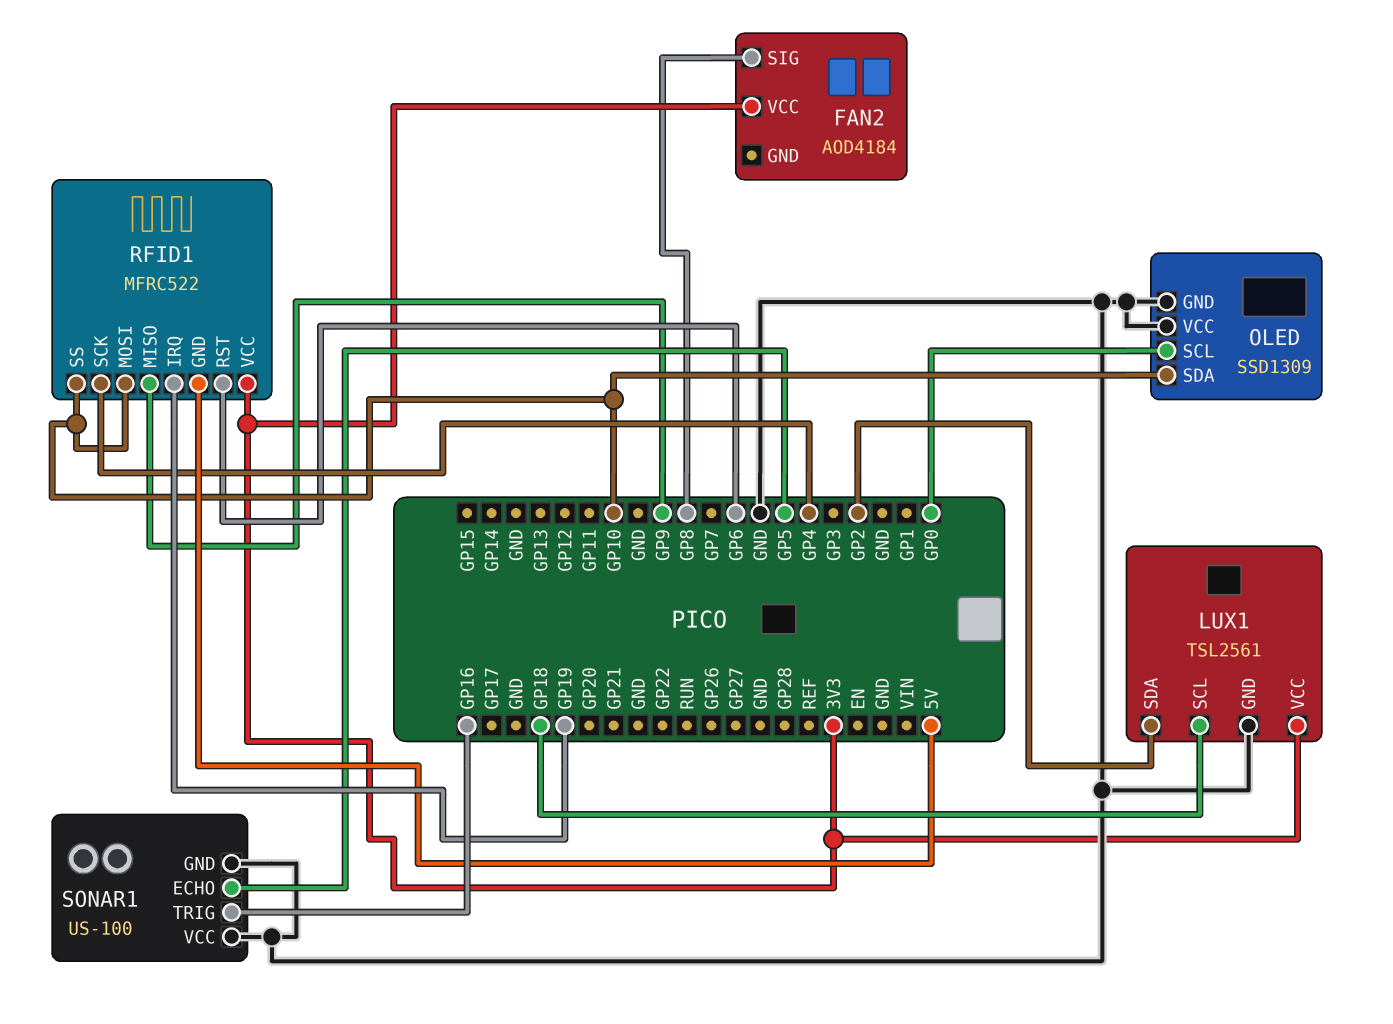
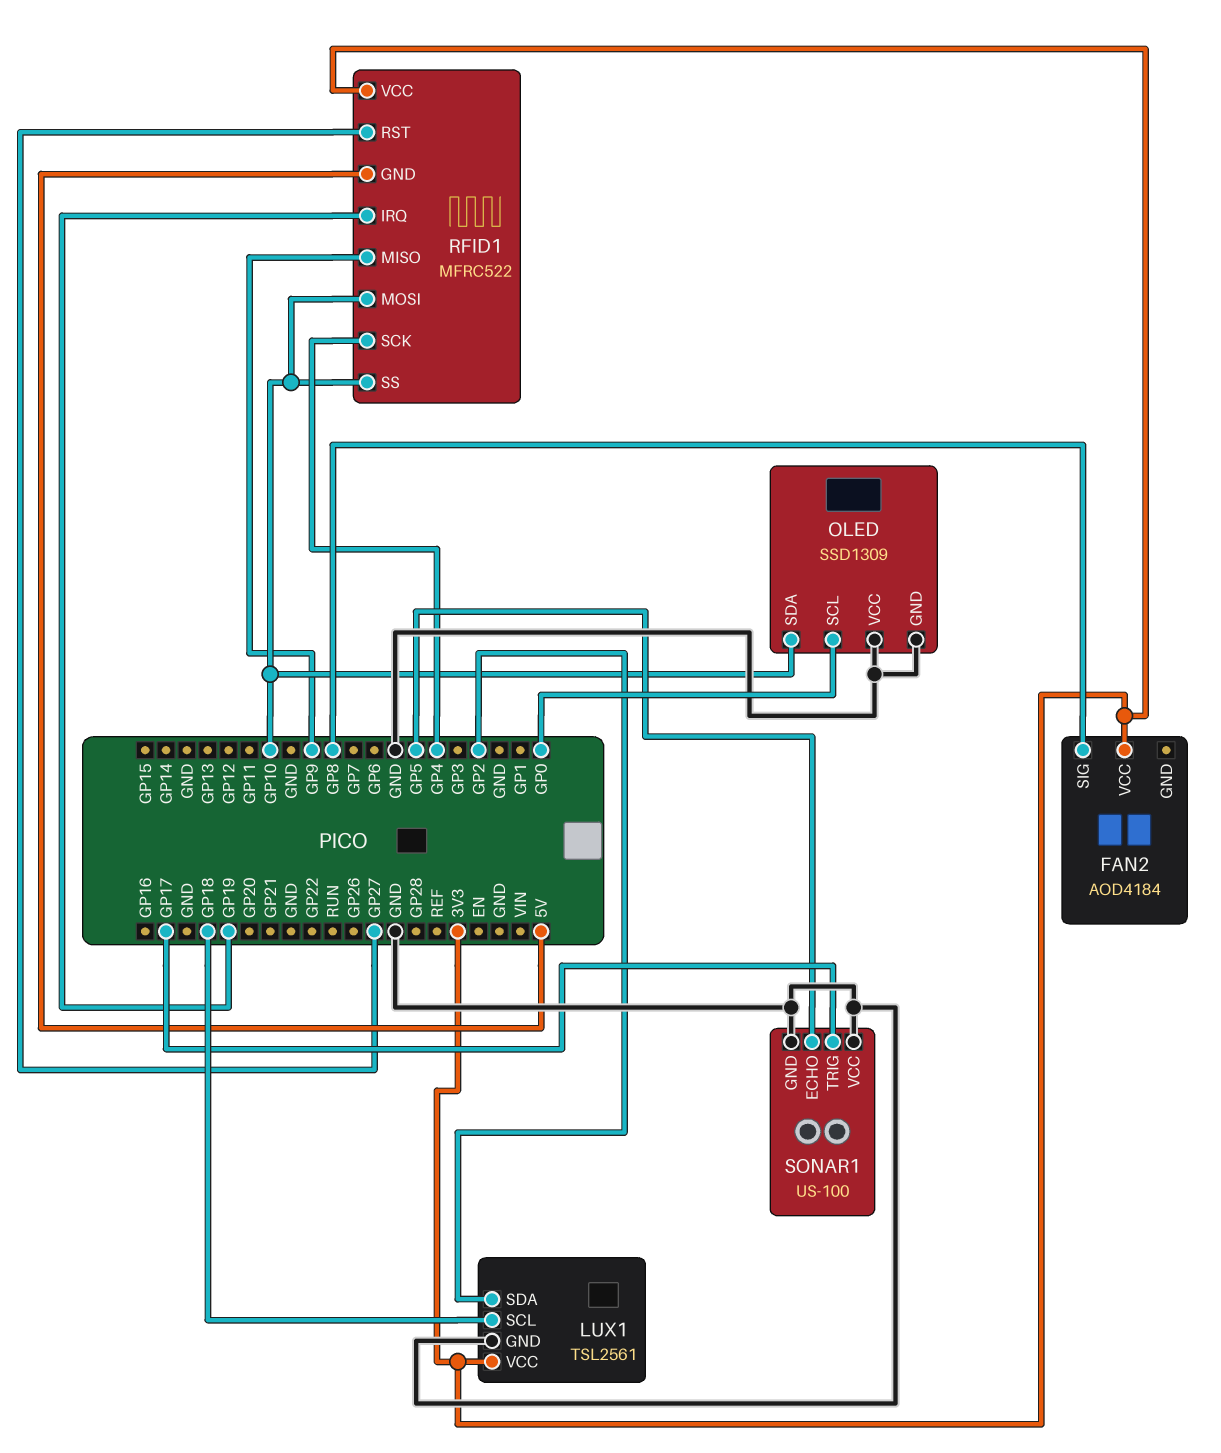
RFID1 pin RST: GP6 -> GP27
SONAR1 pin TRIG: GP16 -> GP17

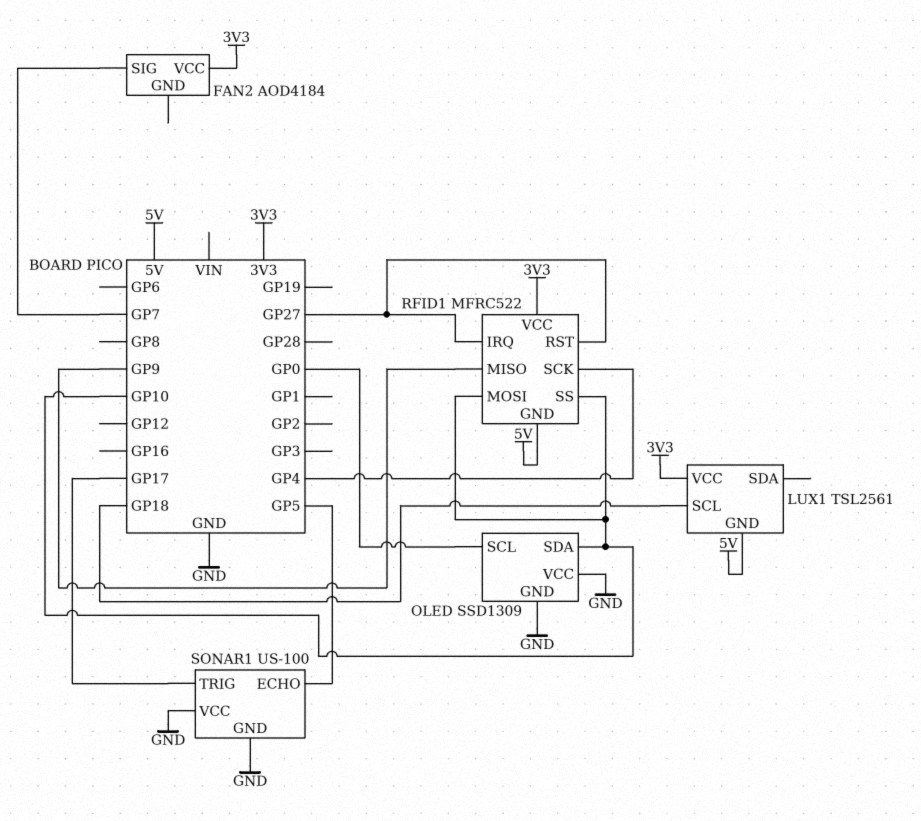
FAN2 pin SIG: GP8 -> GP7
LUX1 pin GND: GND -> 5V
LUX1 pin SDA: GP2 -> none
RFID1 pin IRQ: GP19 -> GP27

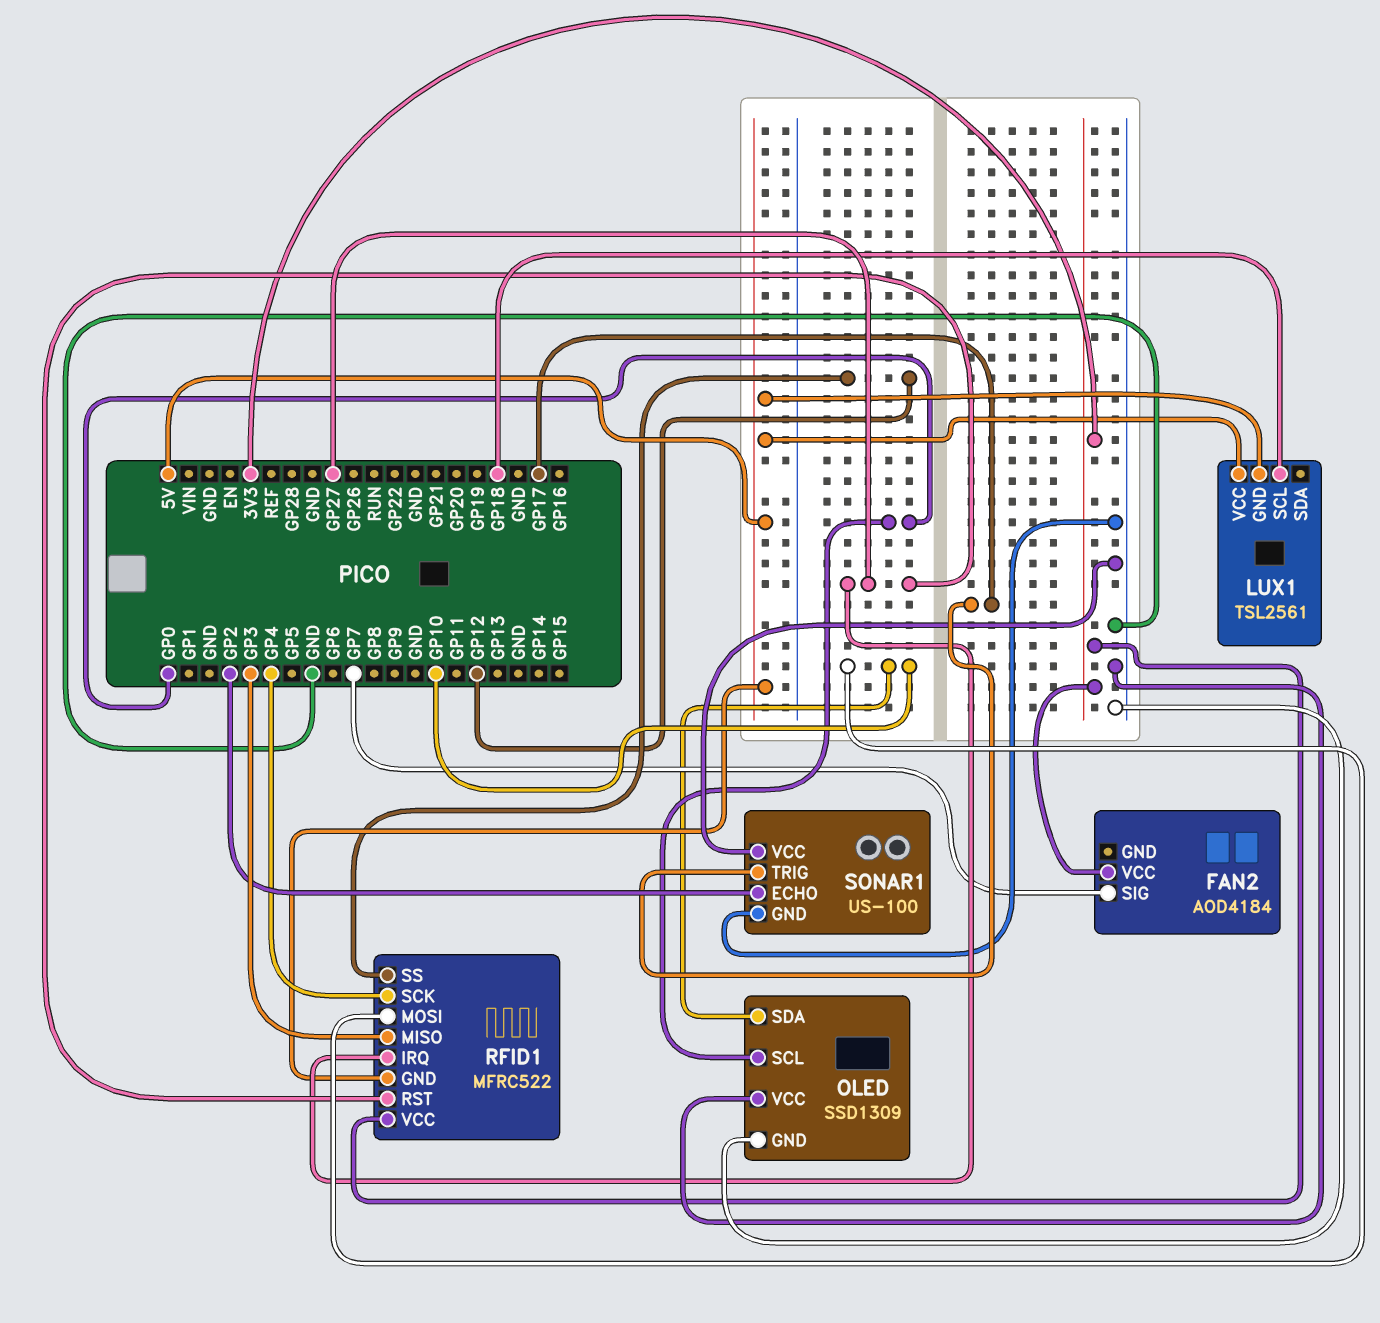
LUX1 pin VCC: 3V3 -> 5V
RFID1 pin MISO: GP9 -> GP3
RFID1 pin SS: GP10 -> GP12
SONAR1 pin ECHO: GP5 -> GP2

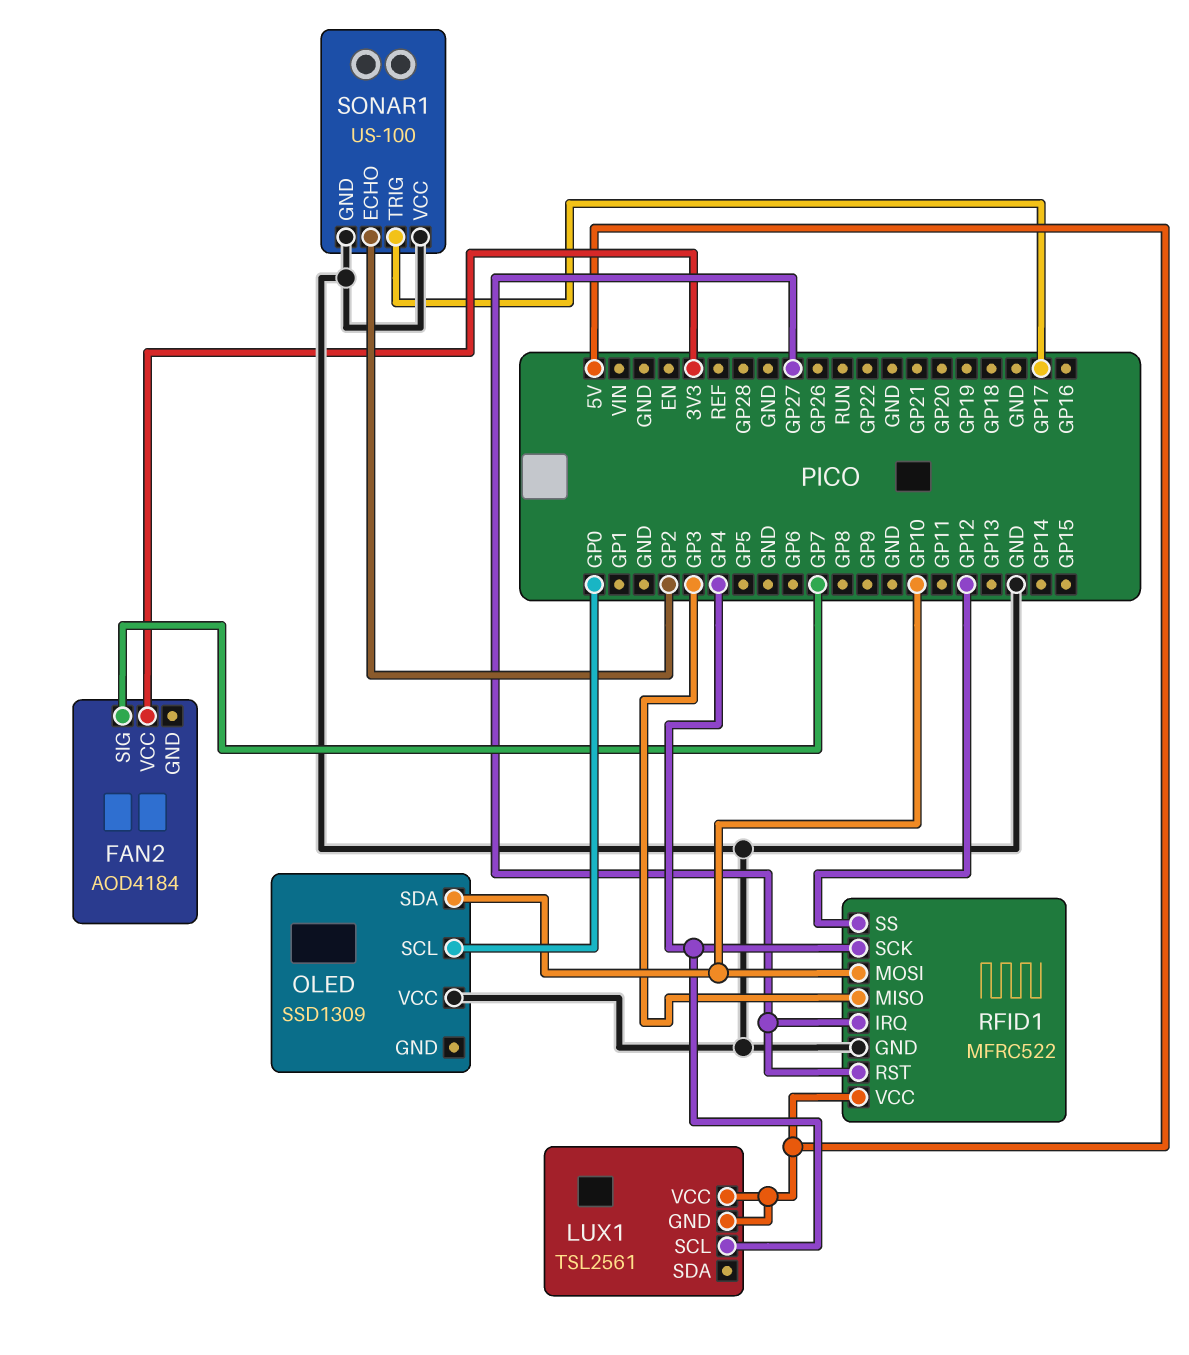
LUX1 pin SCL: GP18 -> GP4
OLED pin GND: GND -> none
RFID1 pin GND: 5V -> GND
RFID1 pin VCC: 3V3 -> 5V

